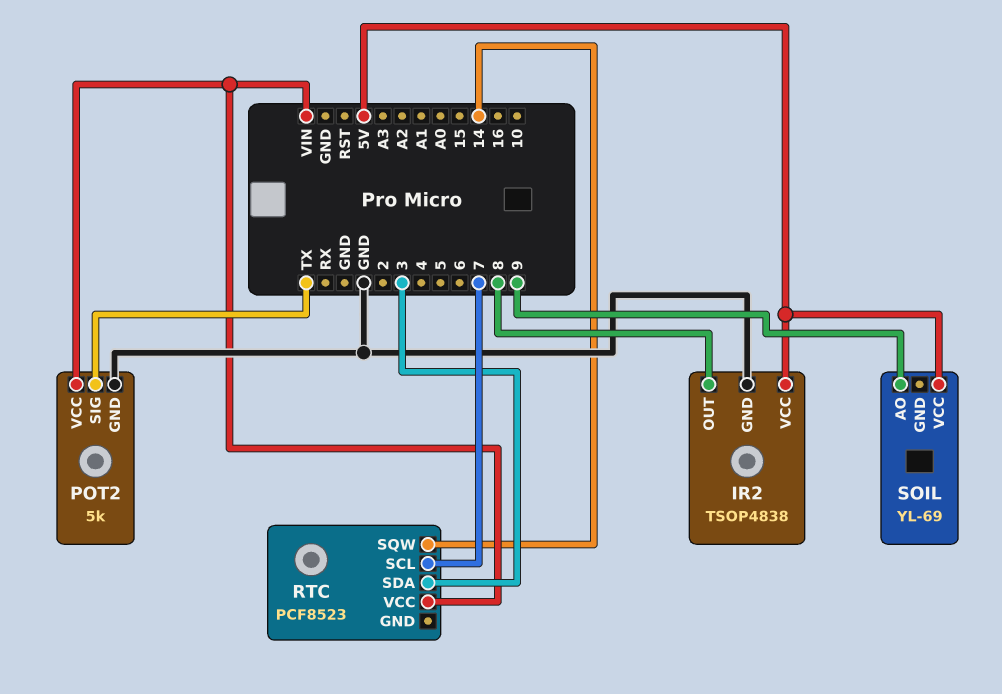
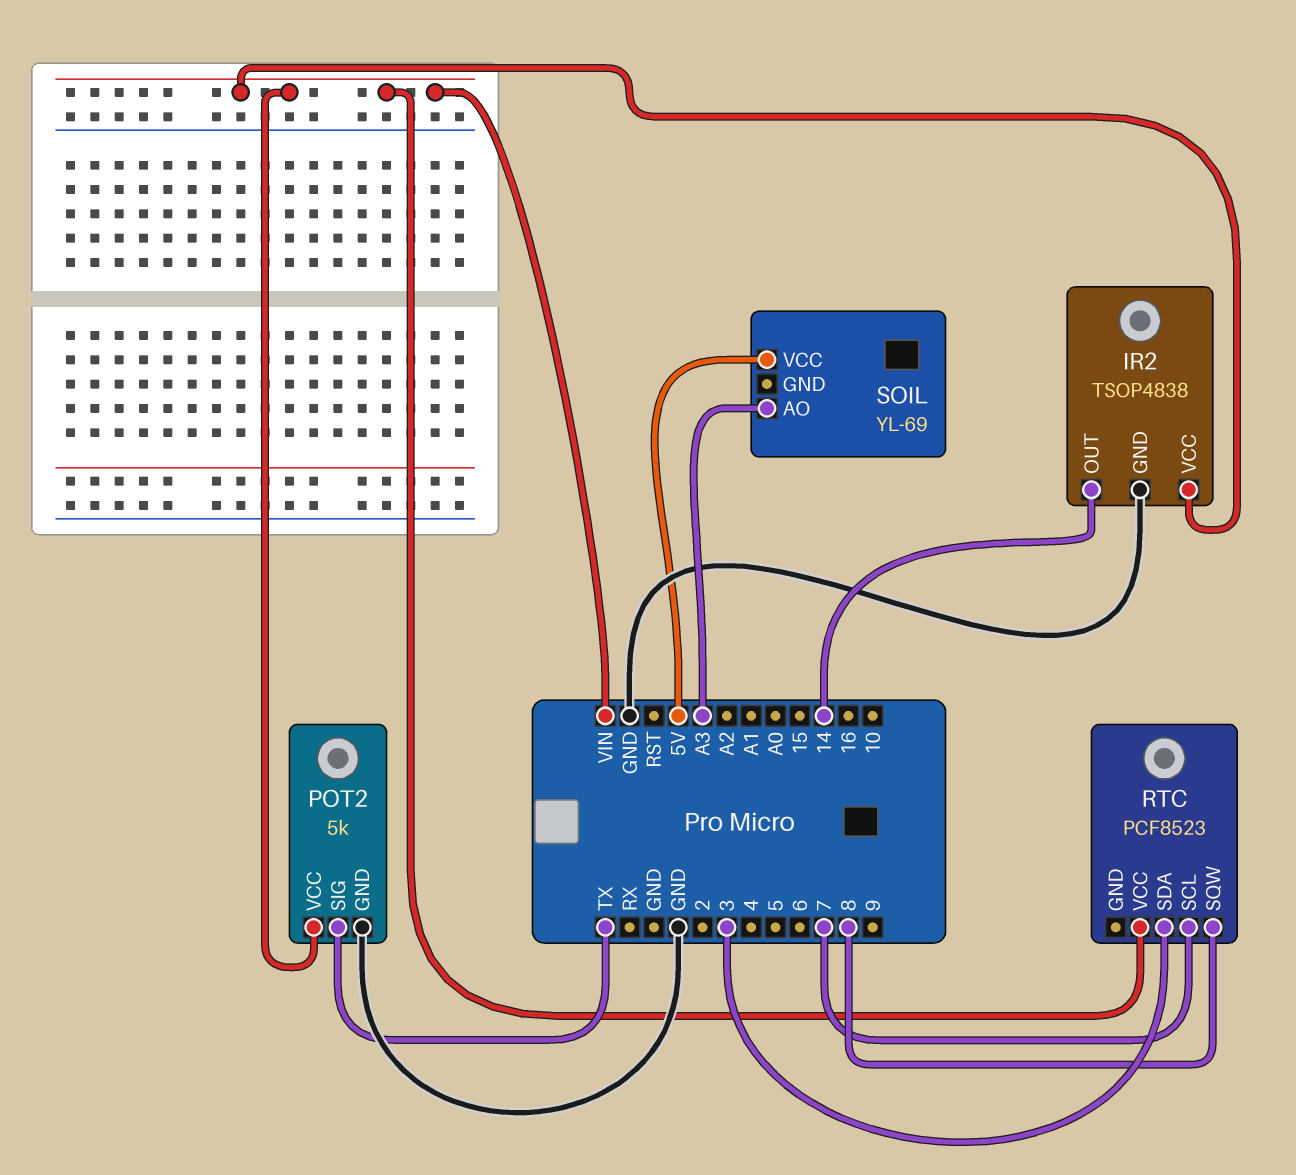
IR2 pin OUT: 8 -> 14
IR2 pin VCC: 5V -> VIN
RTC pin SQW: 14 -> 8
SOIL pin AO: 9 -> A3

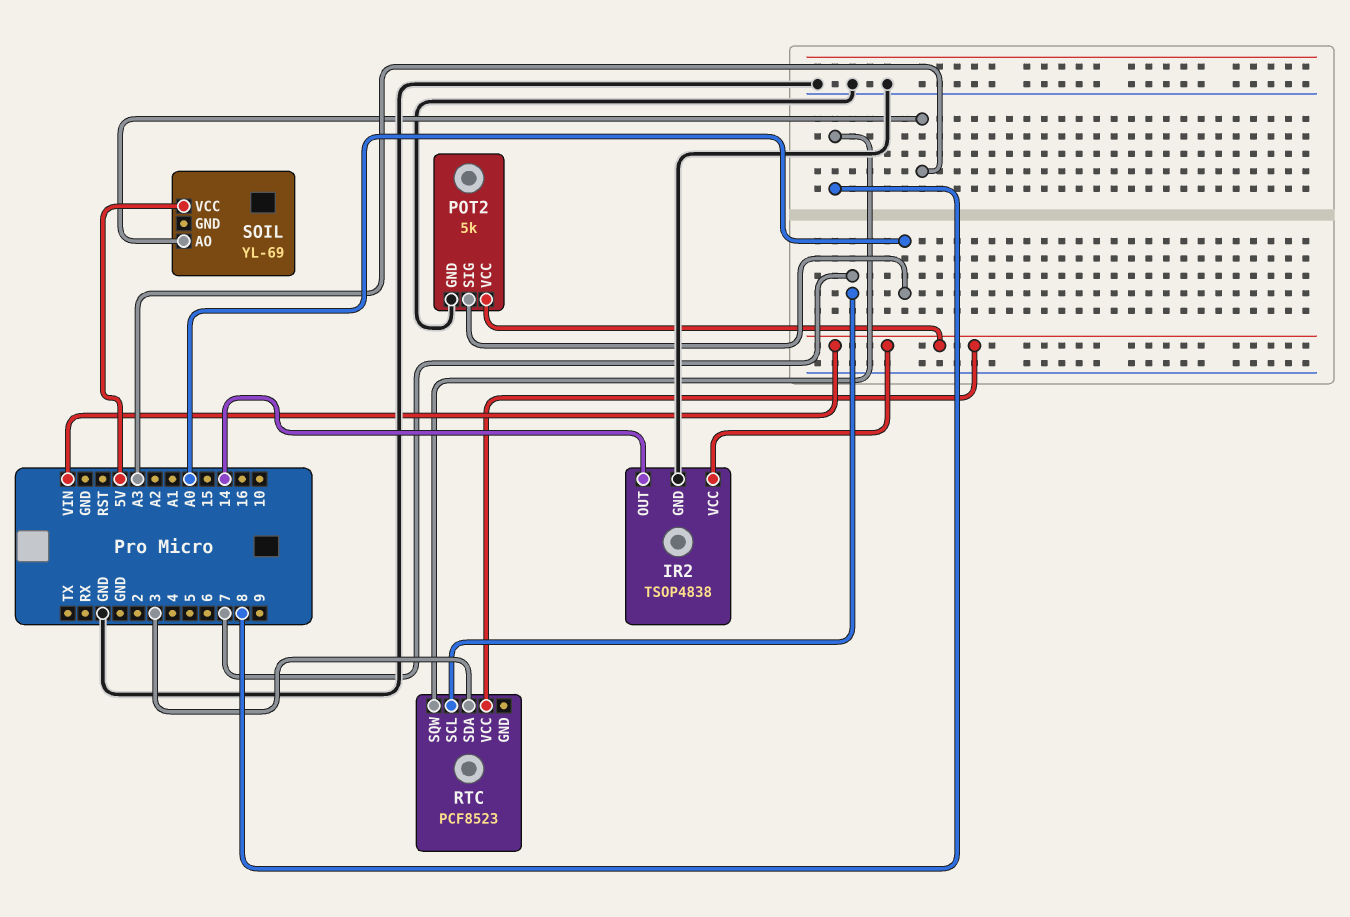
POT2 pin SIG: TX -> A0

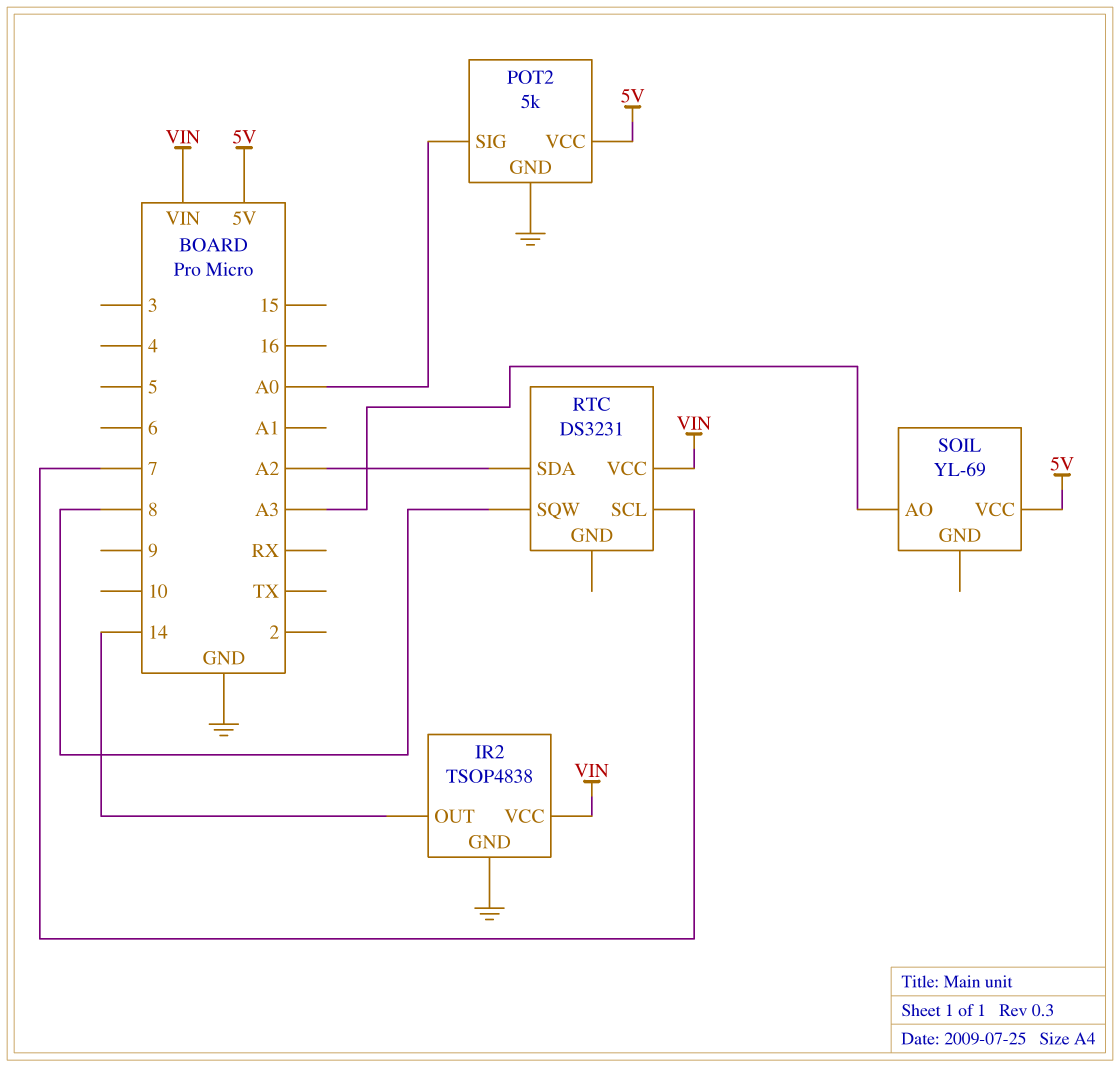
POT2 pin VCC: VIN -> 5V
RTC: PCF8523 -> DS3231
RTC pin SDA: 3 -> A2

